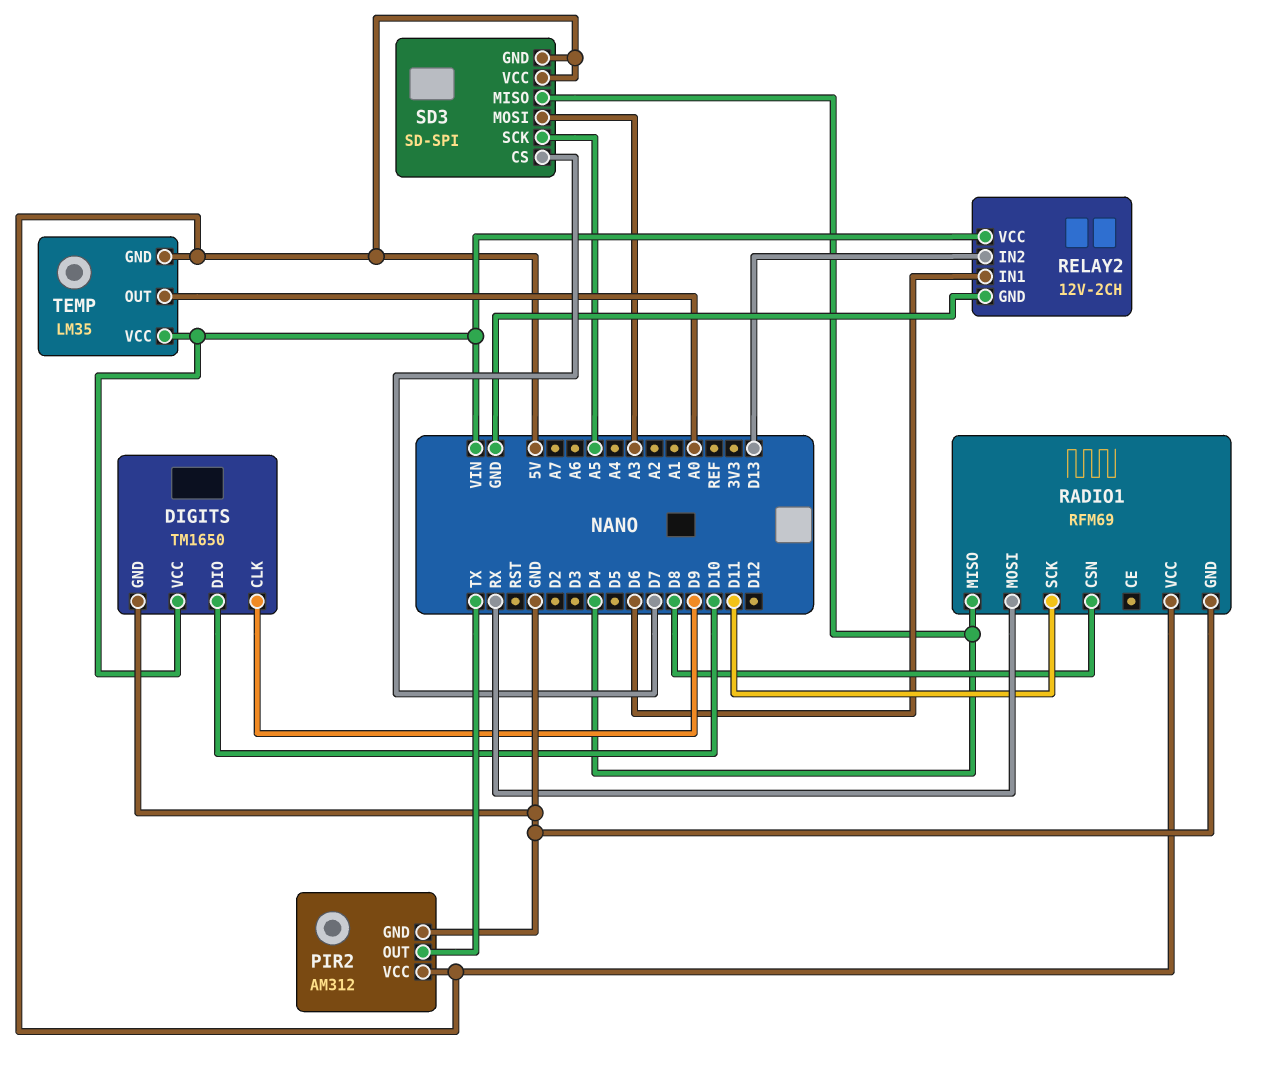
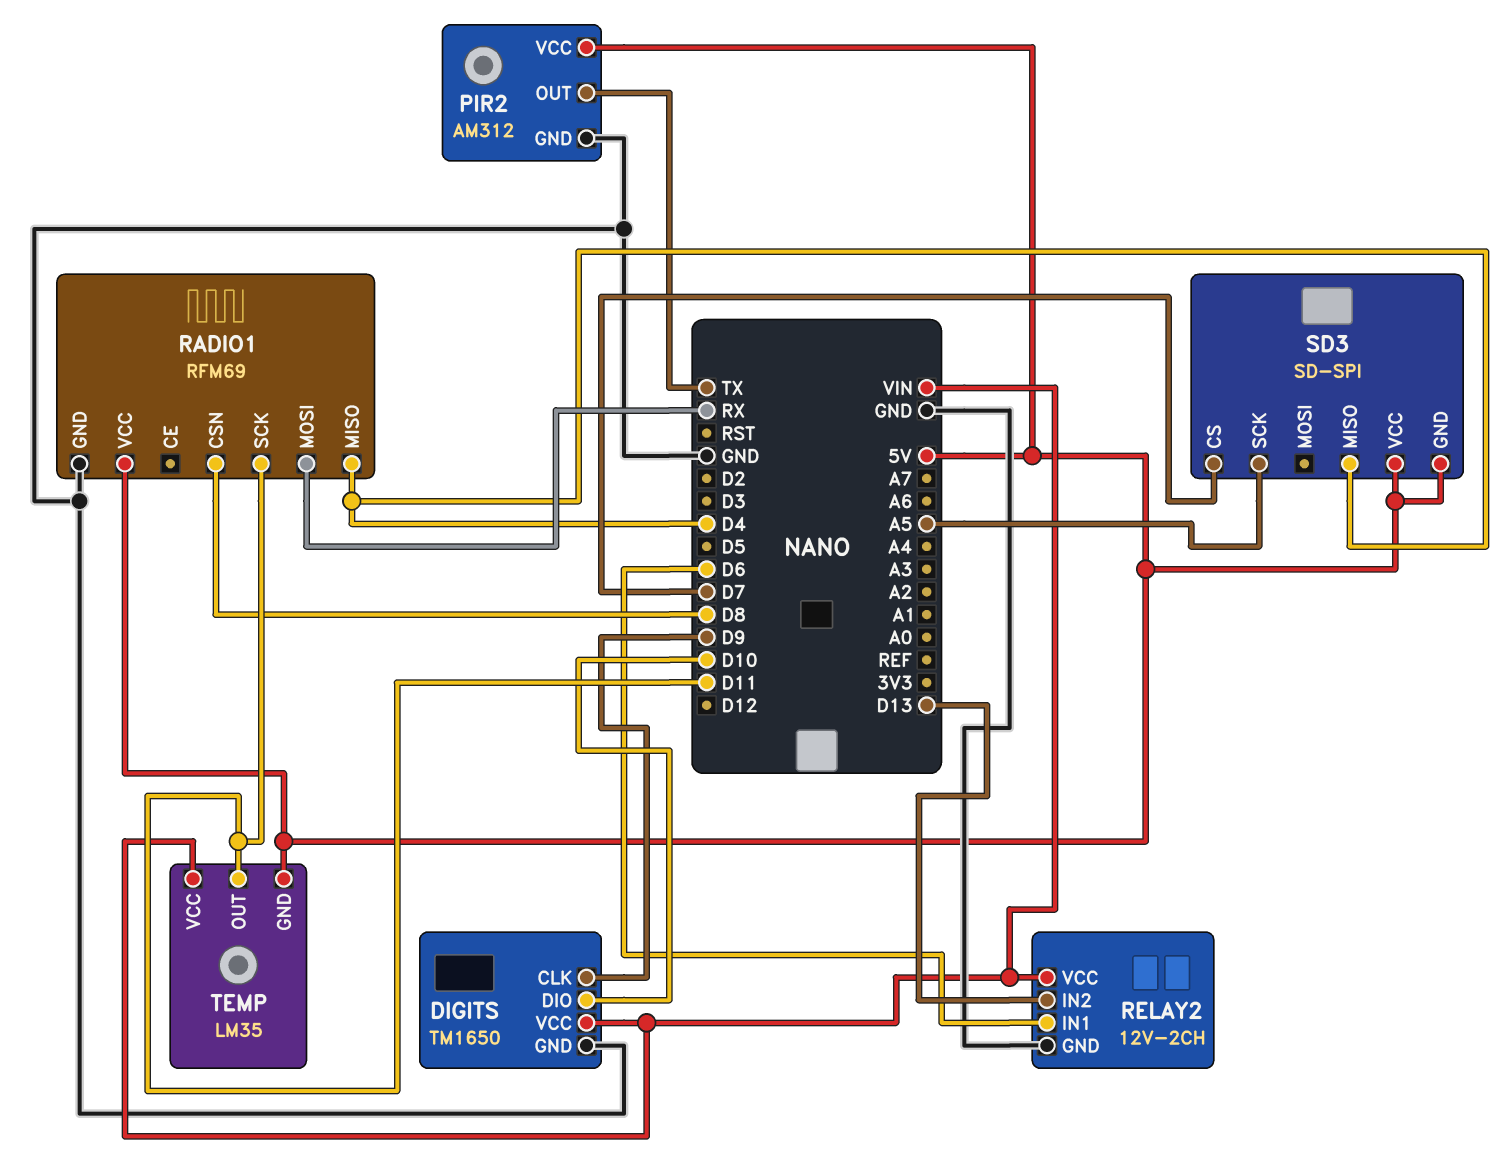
SD3 pin MOSI: A3 -> none
TEMP pin OUT: A0 -> D11

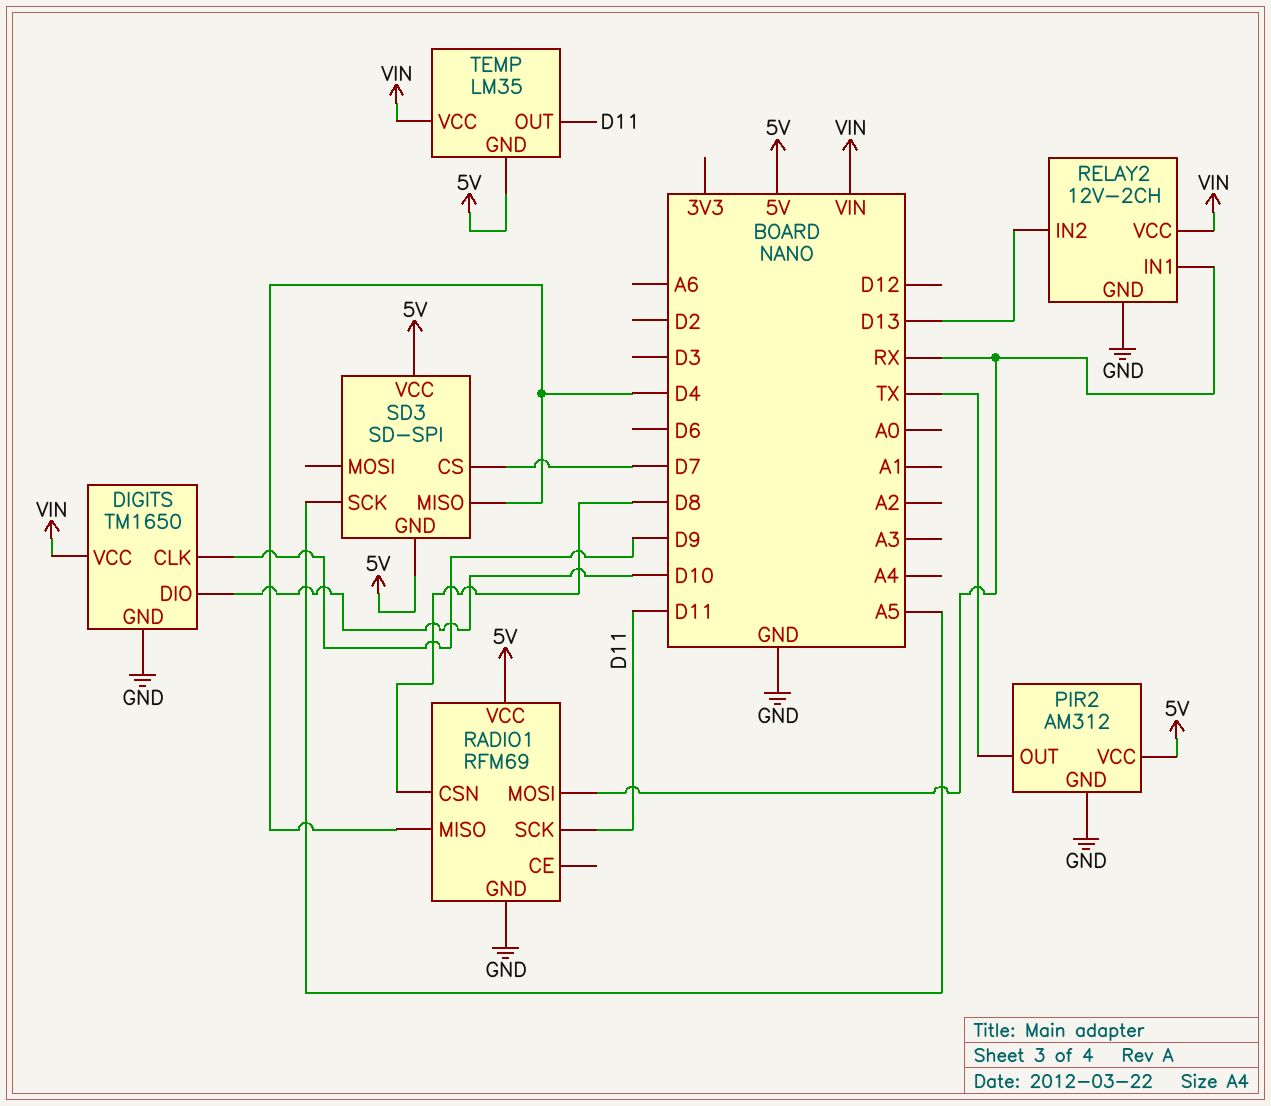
RELAY2 pin IN1: D6 -> RX

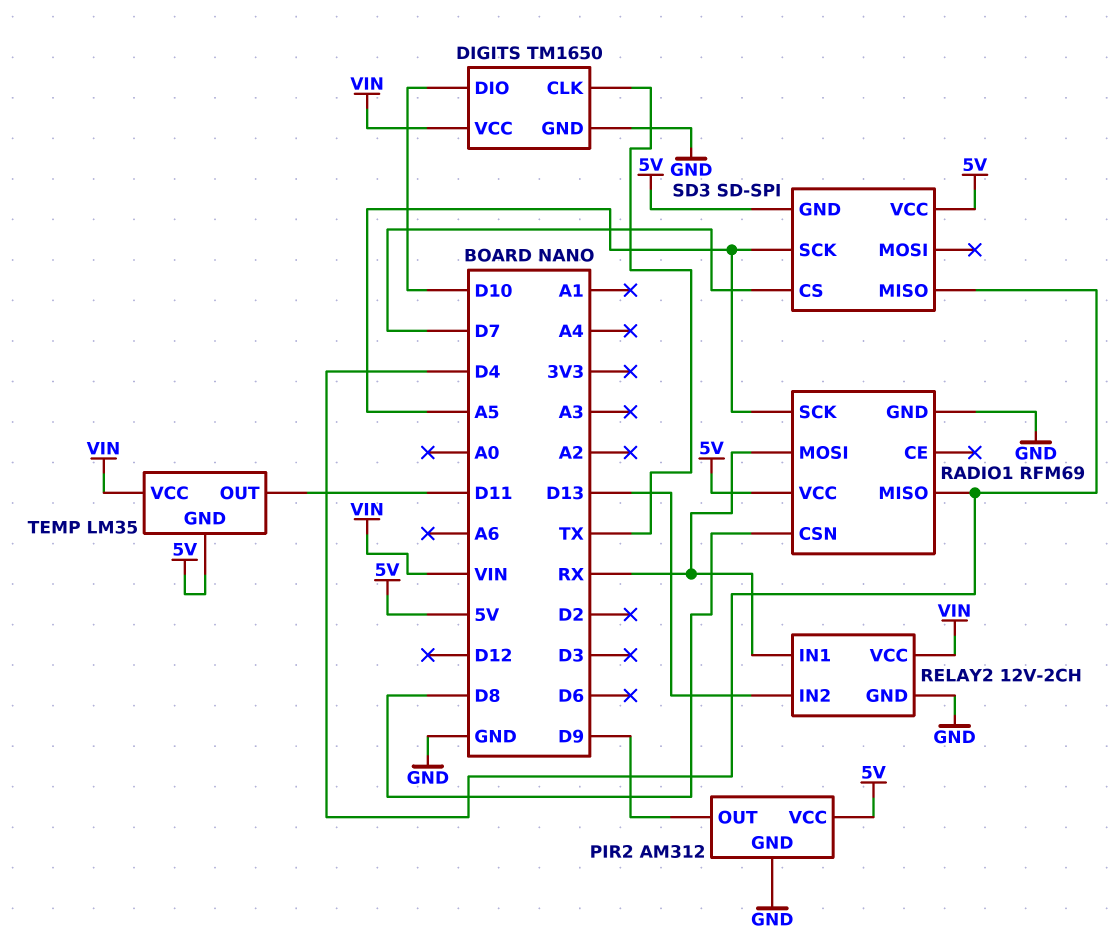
DIGITS pin CLK: D9 -> TX
PIR2 pin OUT: TX -> D9
RADIO1 pin SCK: D11 -> A5

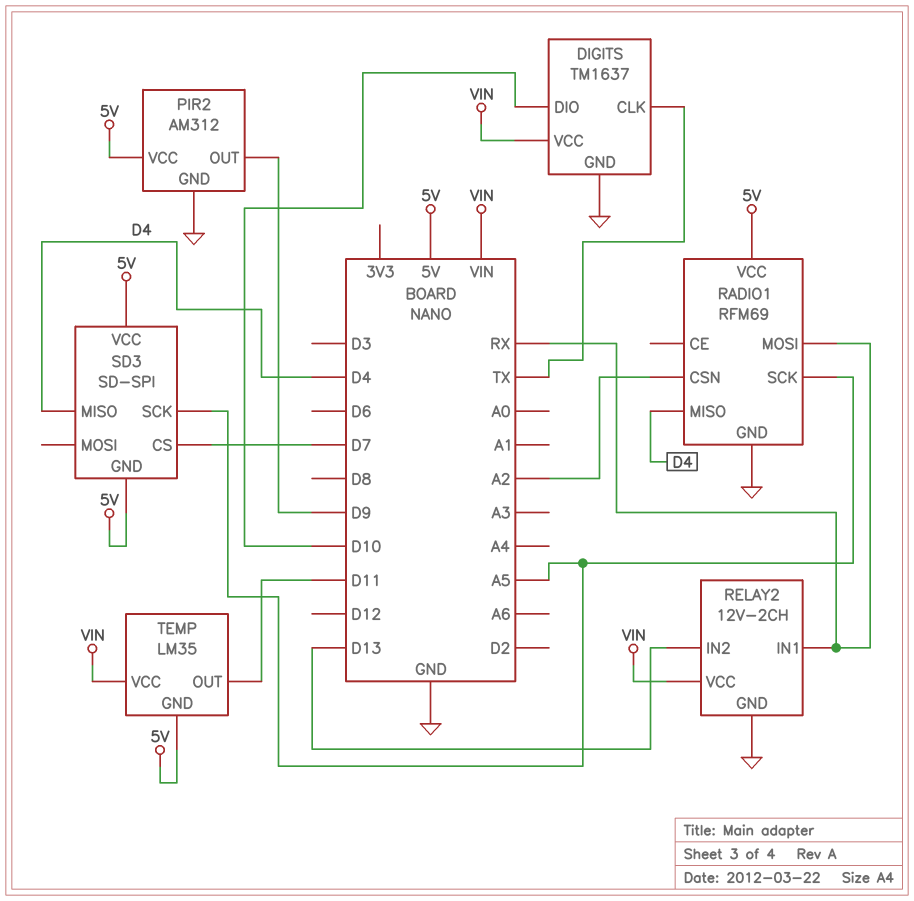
DIGITS: TM1650 -> TM1637
RADIO1 pin CSN: D8 -> A2

